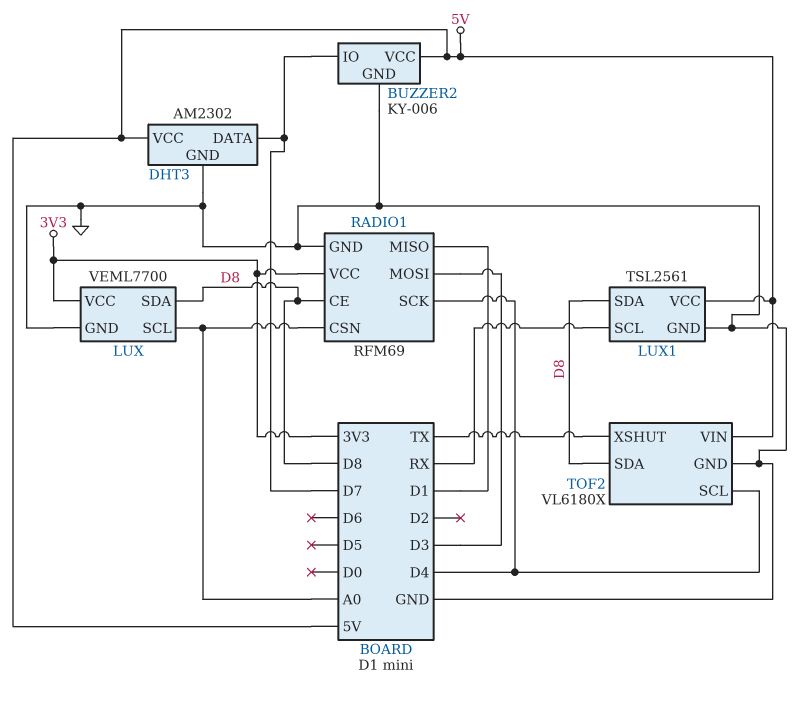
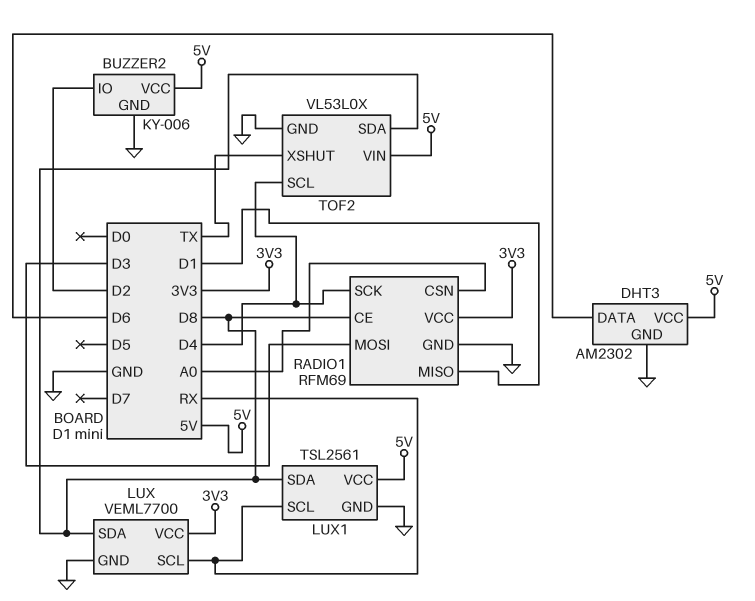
BUZZER2 pin IO: D7 -> D2
DHT3 pin DATA: D7 -> D6
LUX pin SCL: A0 -> RX
TOF2: VL6180X -> VL53L0X

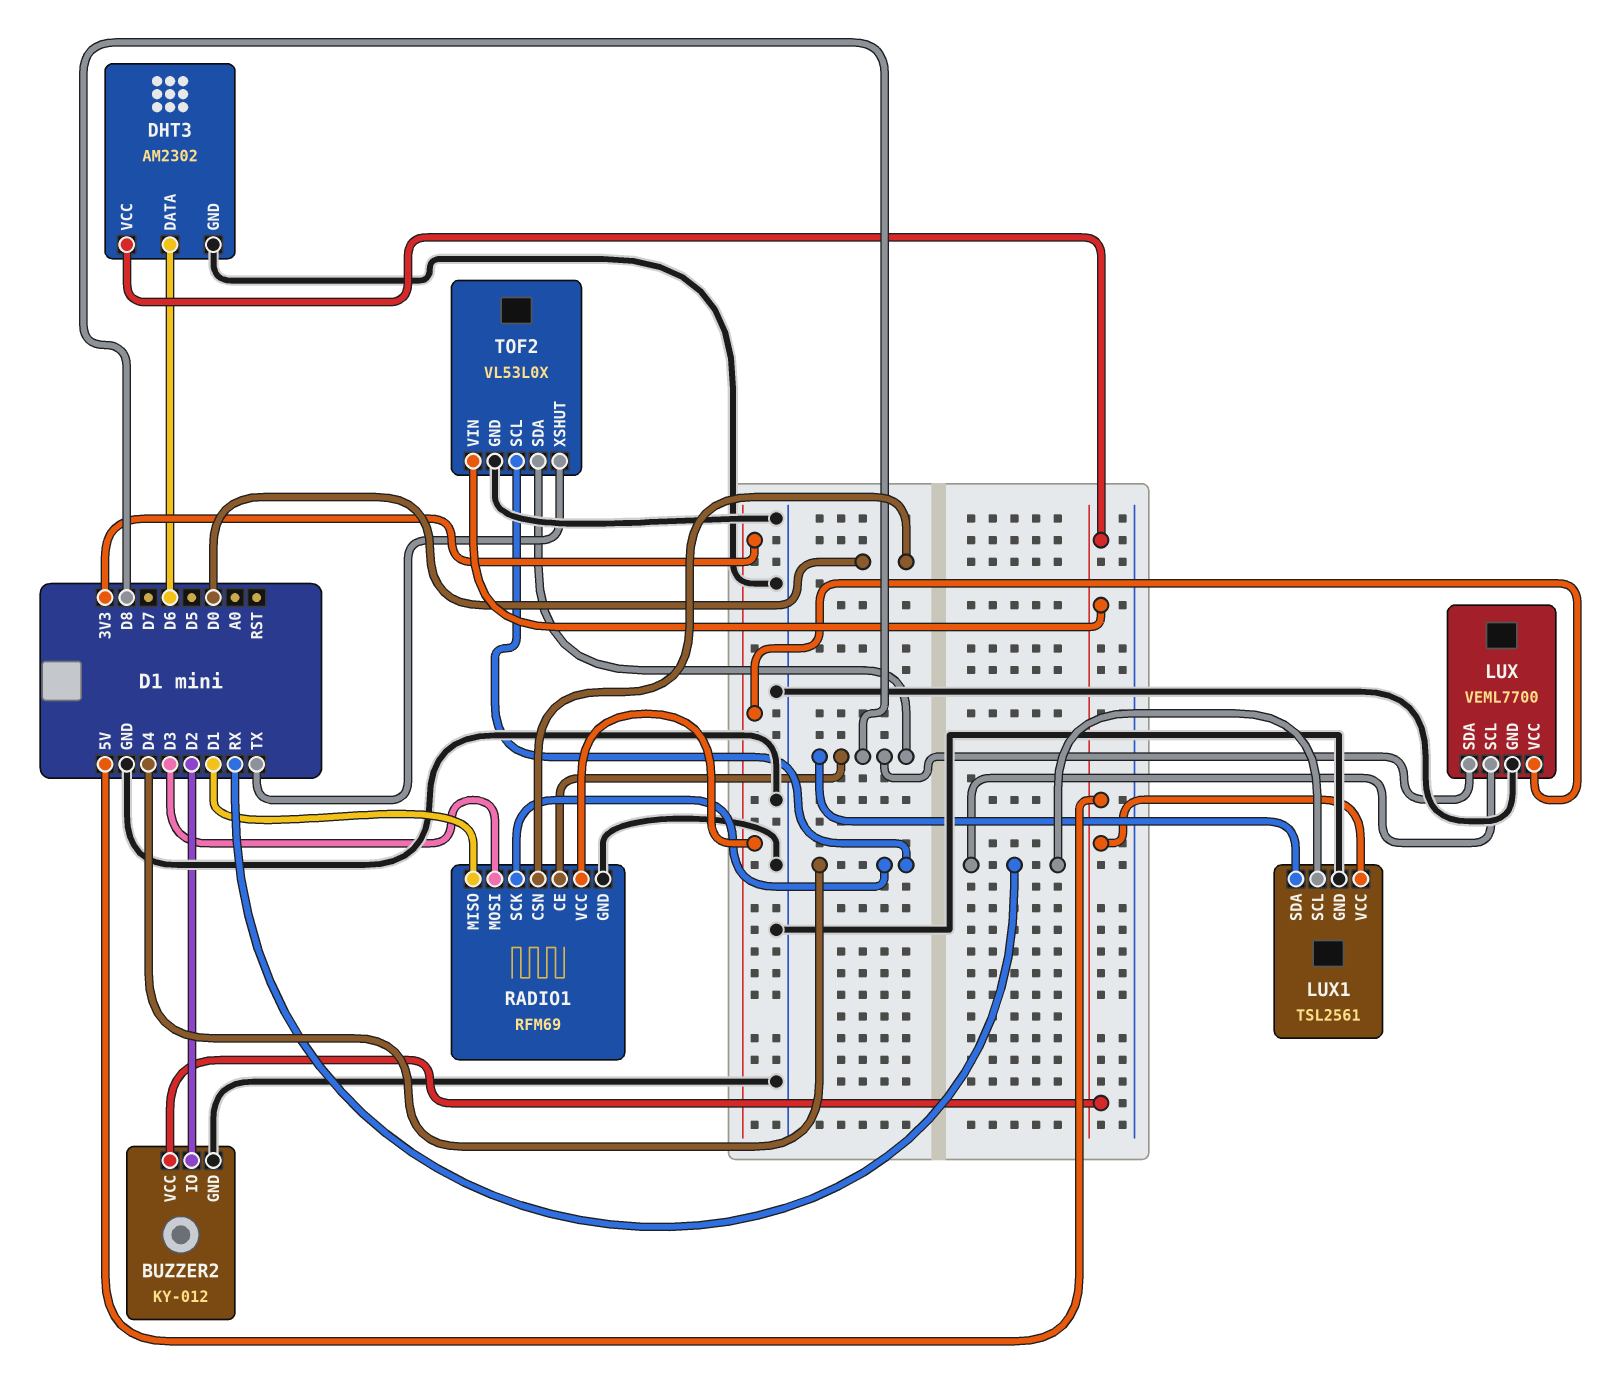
BUZZER2: KY-006 -> KY-012
RADIO1 pin CSN: A0 -> D0

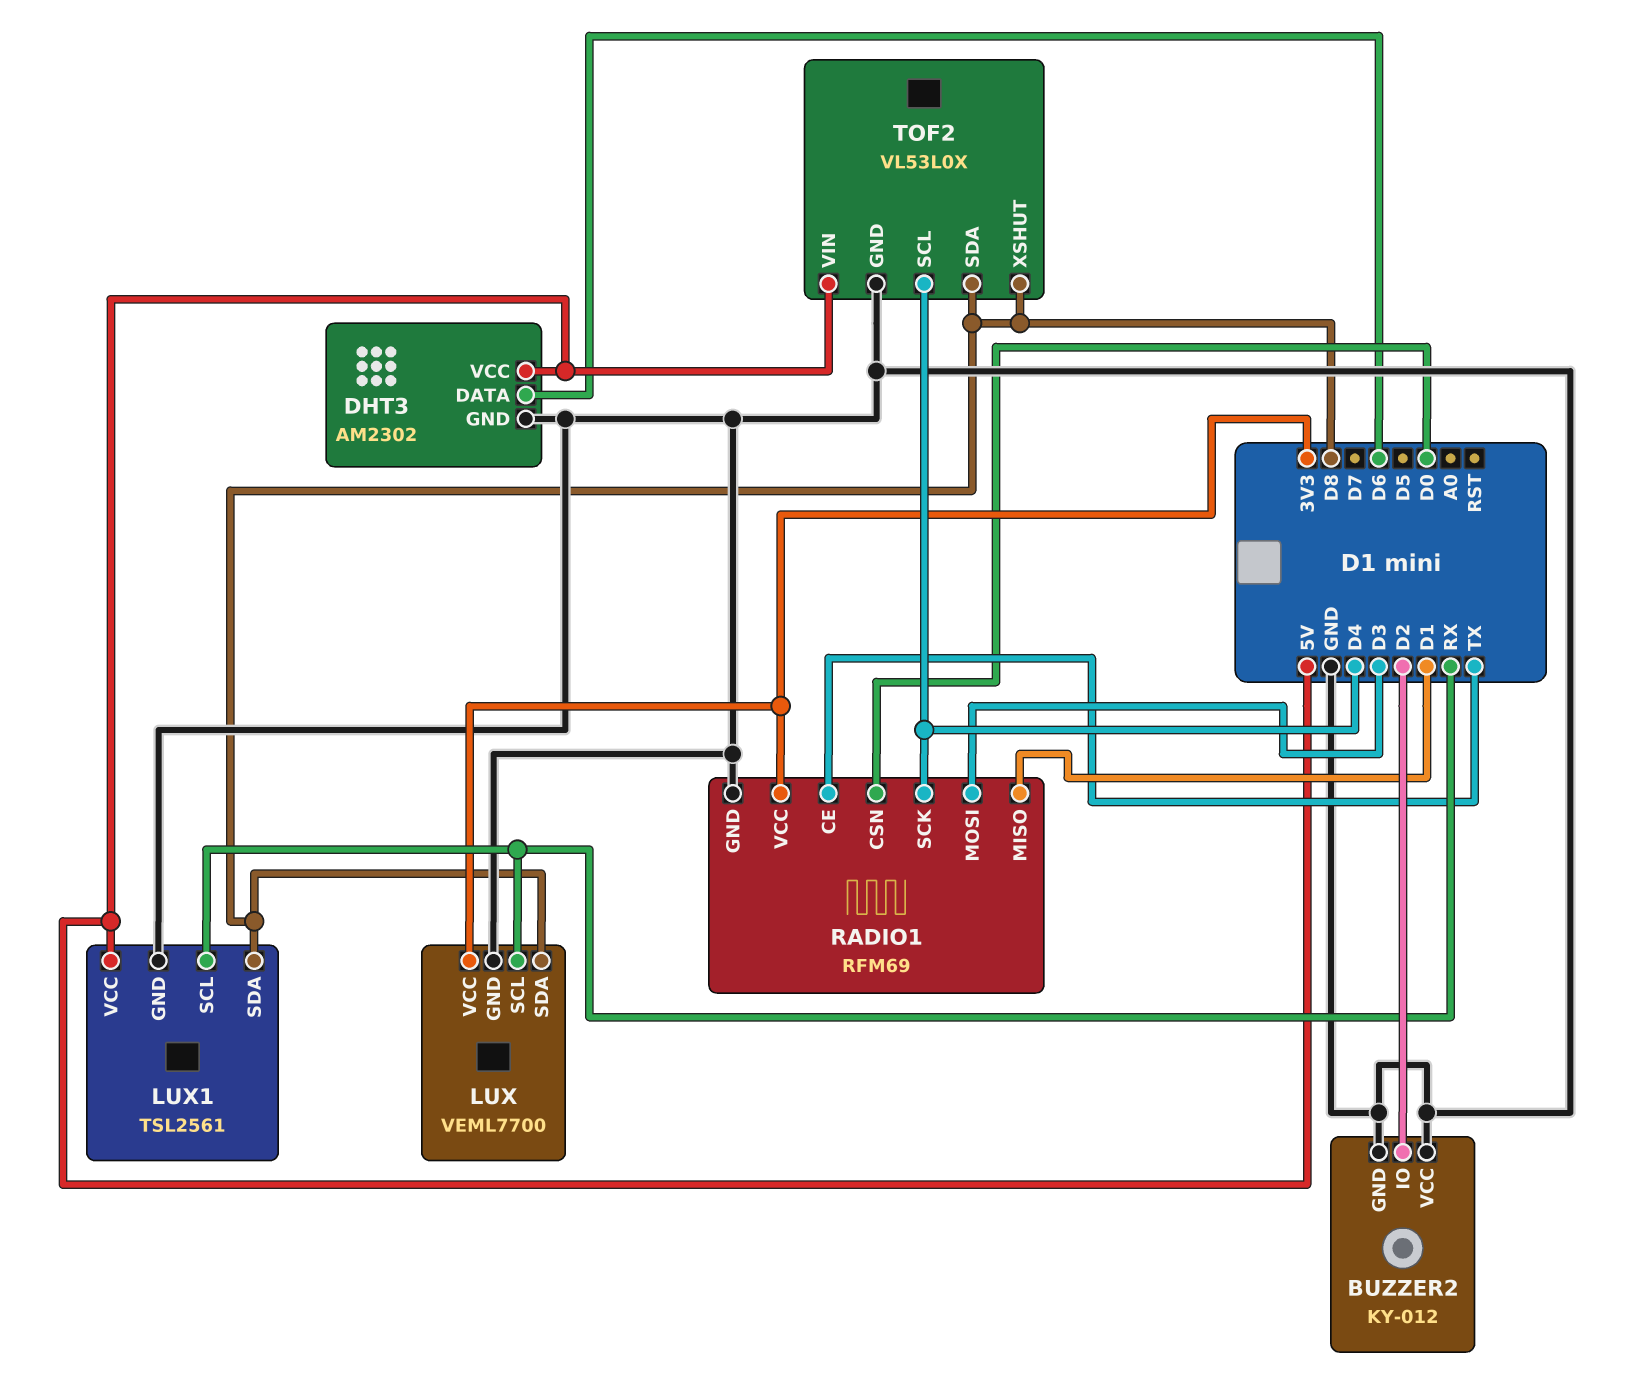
BUZZER2 pin VCC: 5V -> GND
RADIO1 pin CE: D8 -> TX
TOF2 pin XSHUT: TX -> D8

